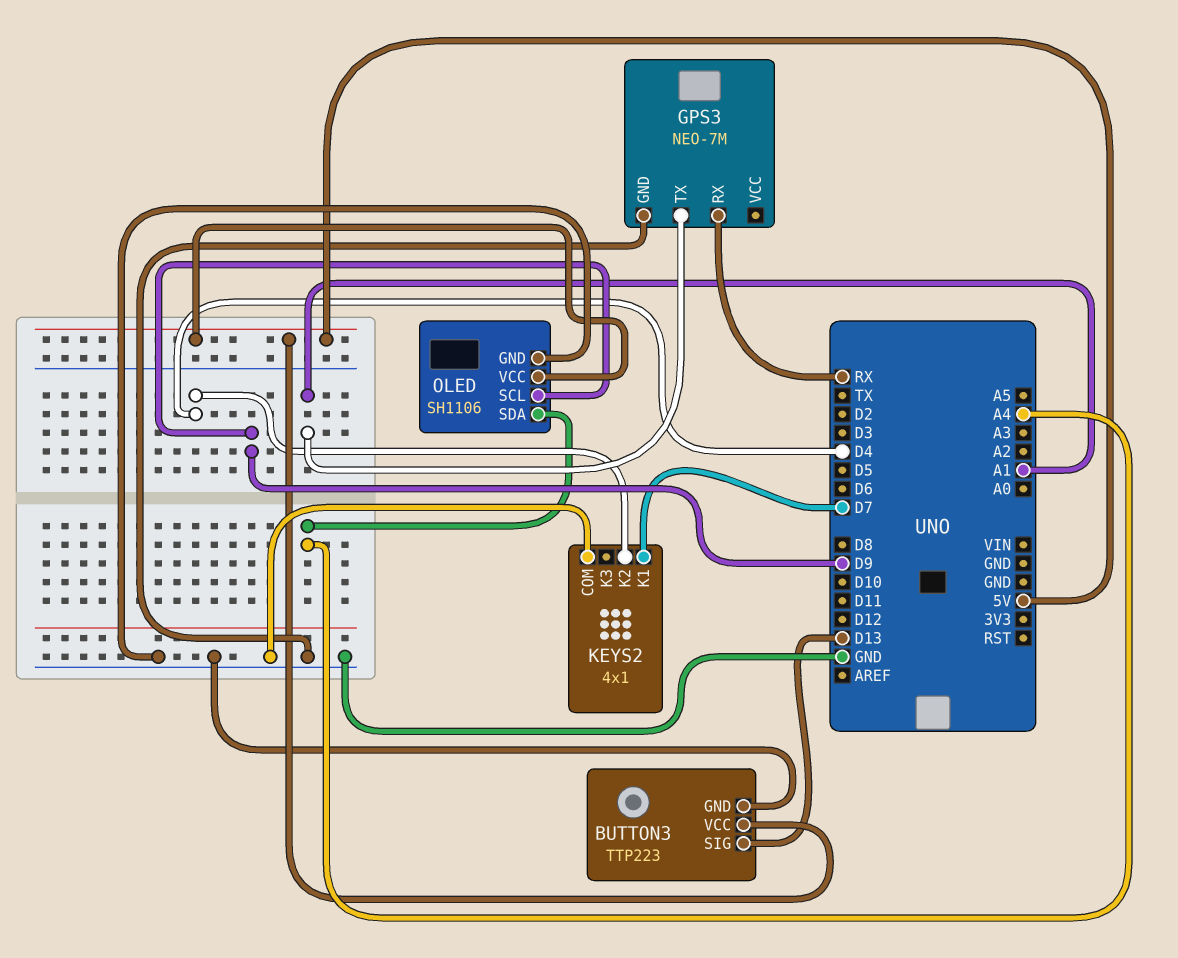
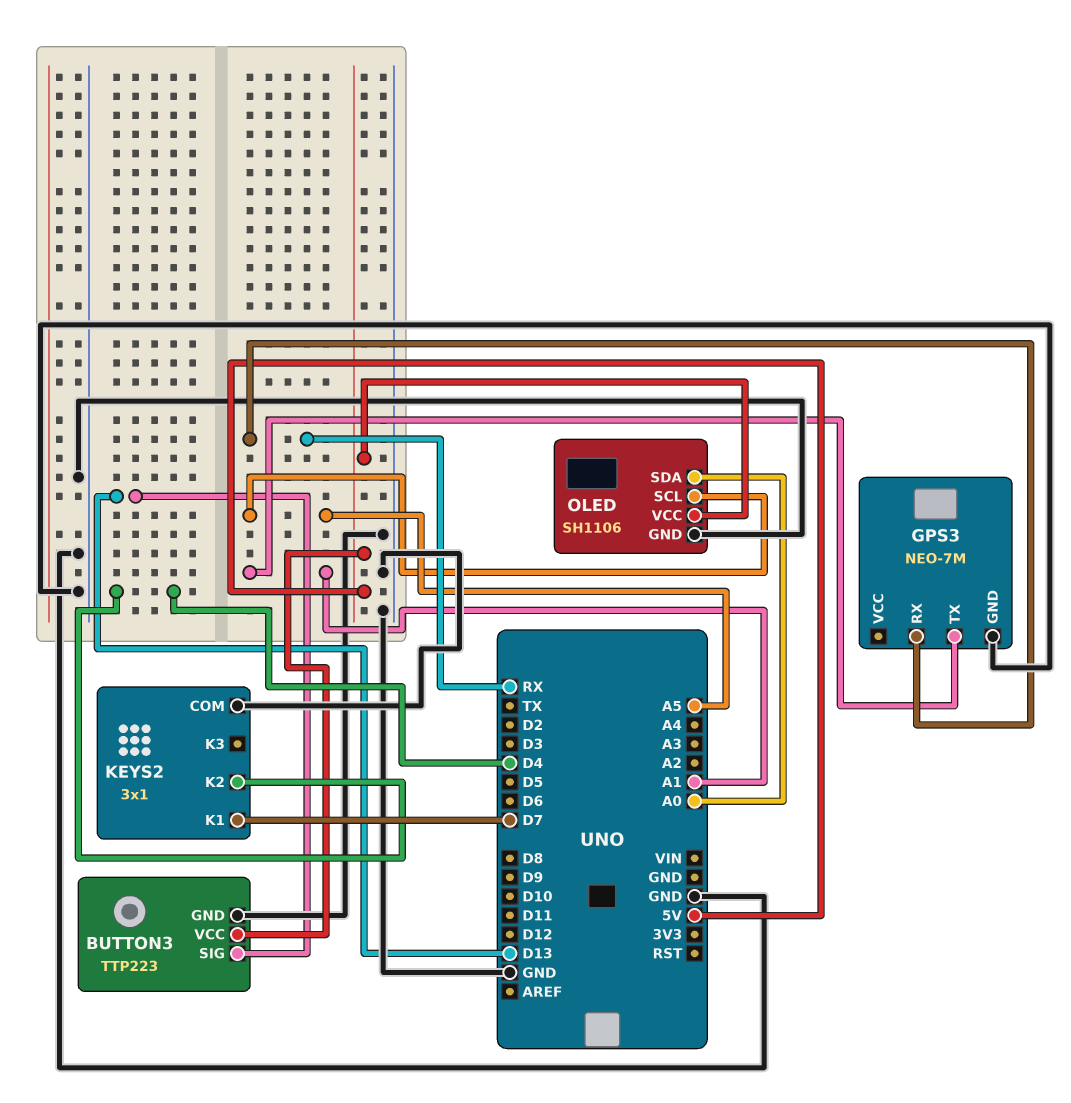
KEYS2: 4x1 -> 3x1
OLED pin SCL: D9 -> A5
OLED pin SDA: A4 -> A0

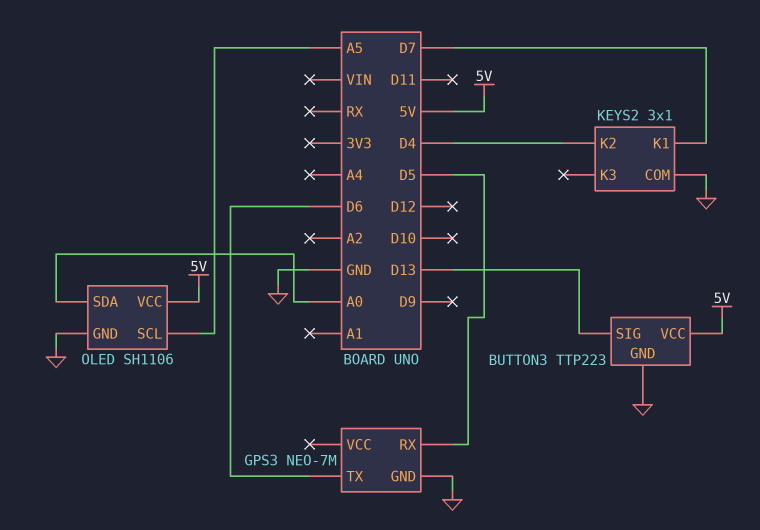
GPS3 pin RX: RX -> D5
GPS3 pin TX: A1 -> D6

